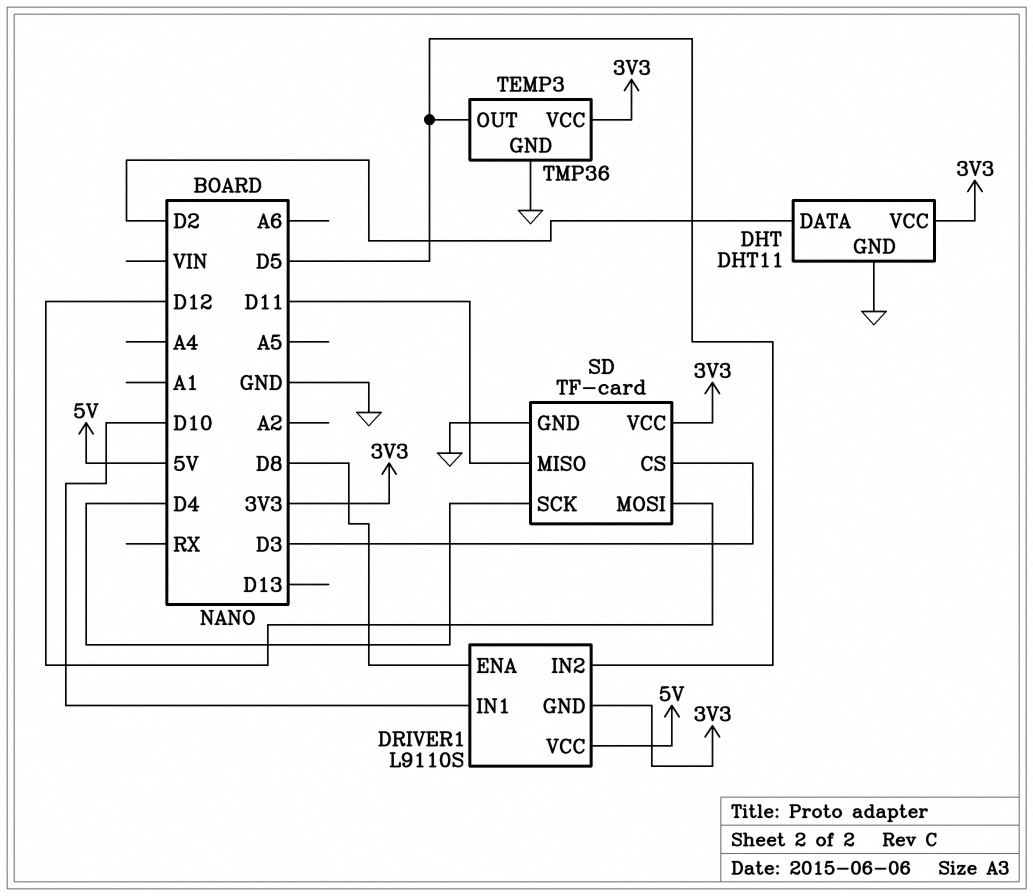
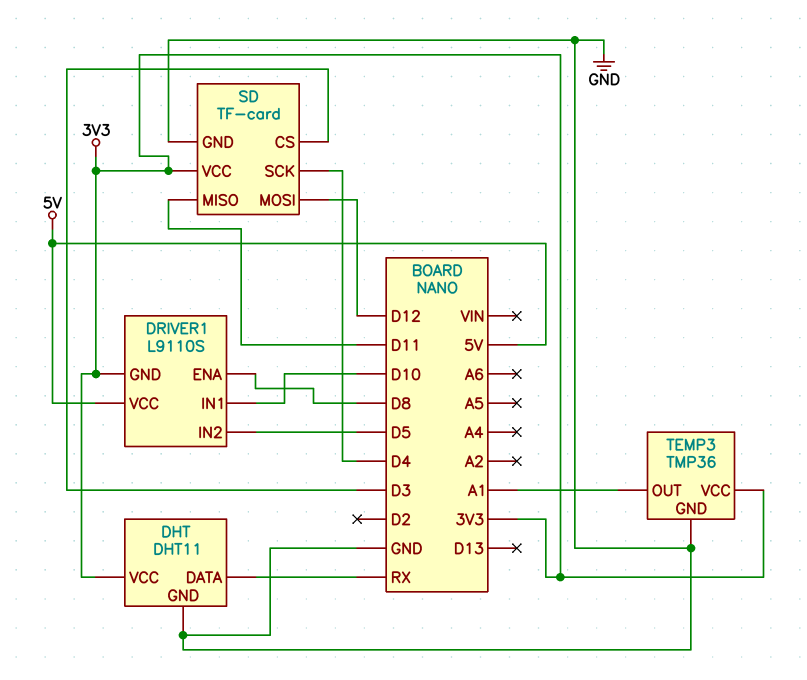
DHT pin DATA: D2 -> RX
TEMP3 pin OUT: D5 -> A1

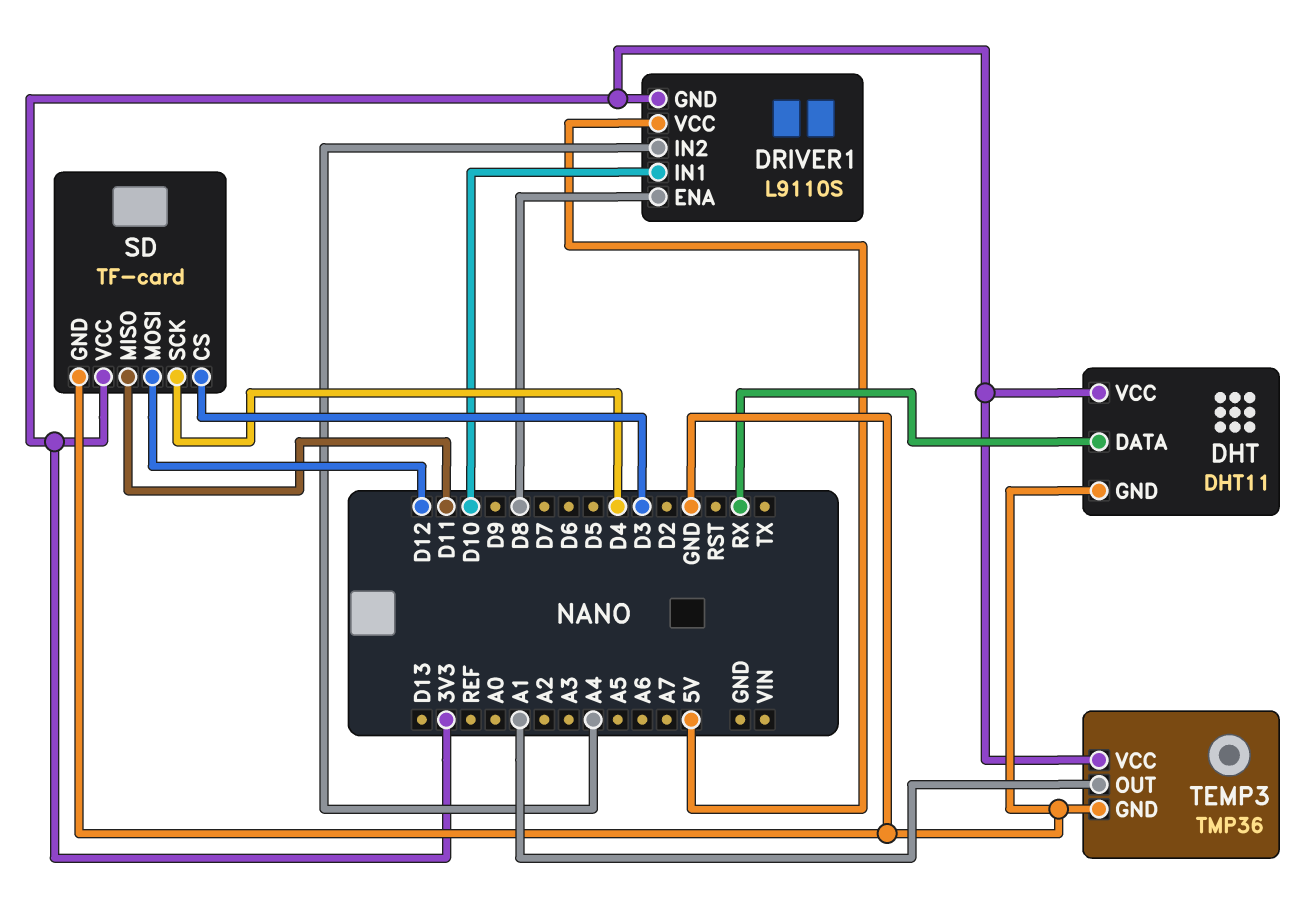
DRIVER1 pin IN2: D5 -> A4

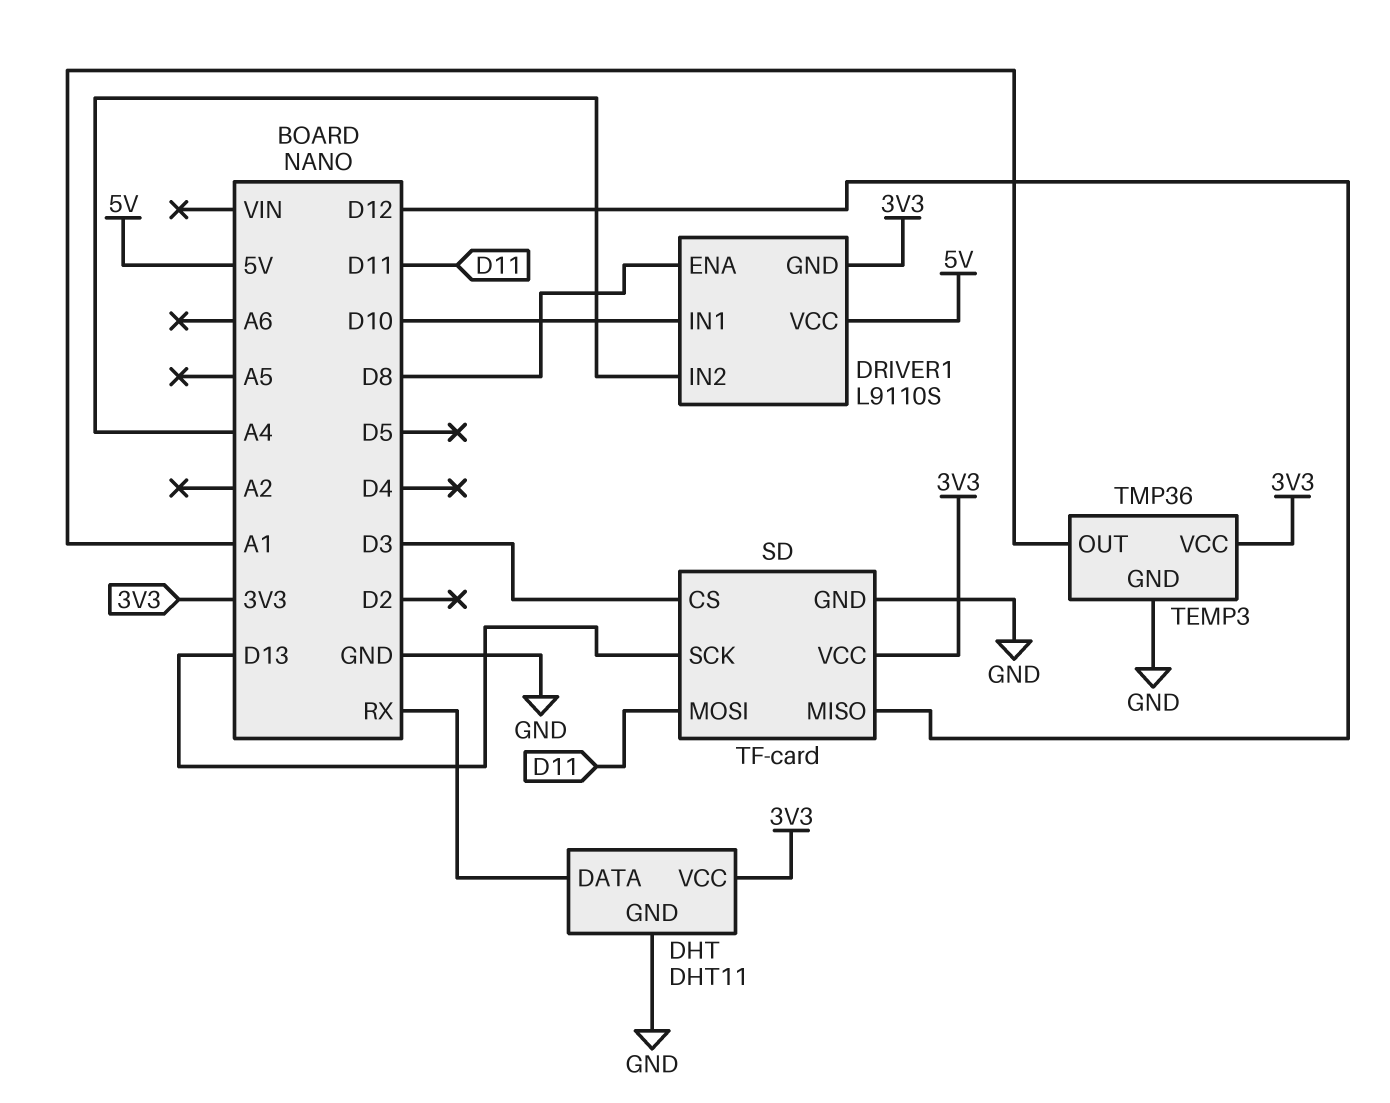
SD pin MISO: D11 -> D12
SD pin MOSI: D12 -> D11
SD pin SCK: D4 -> D13

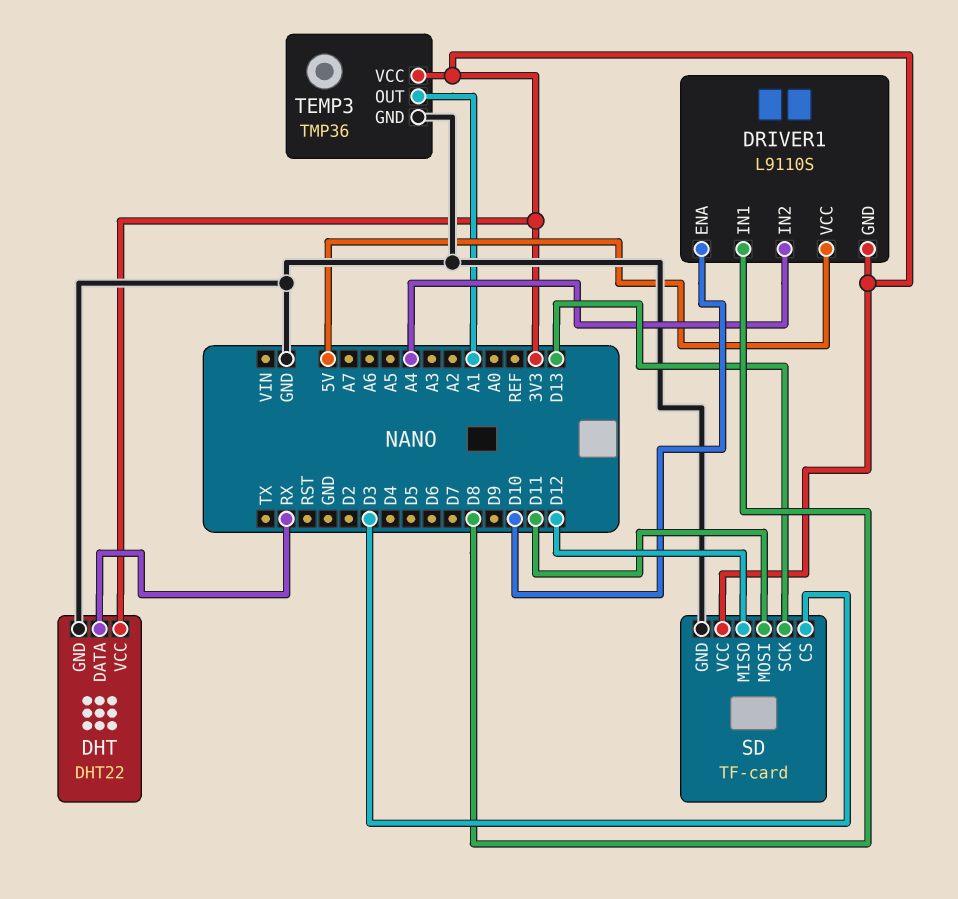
DHT: DHT11 -> DHT22
DRIVER1 pin ENA: D8 -> D10
DRIVER1 pin IN1: D10 -> D8

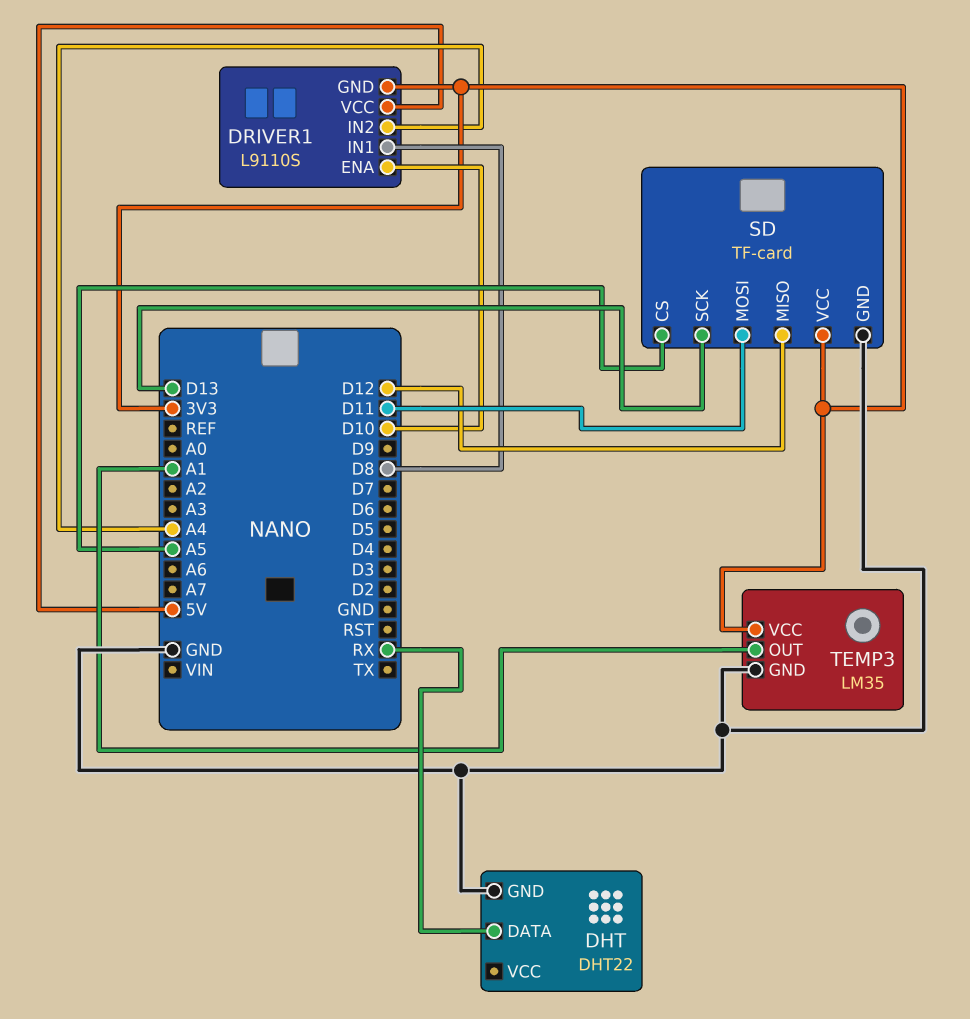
DHT pin VCC: 3V3 -> none
SD pin CS: D3 -> A5
TEMP3: TMP36 -> LM35

